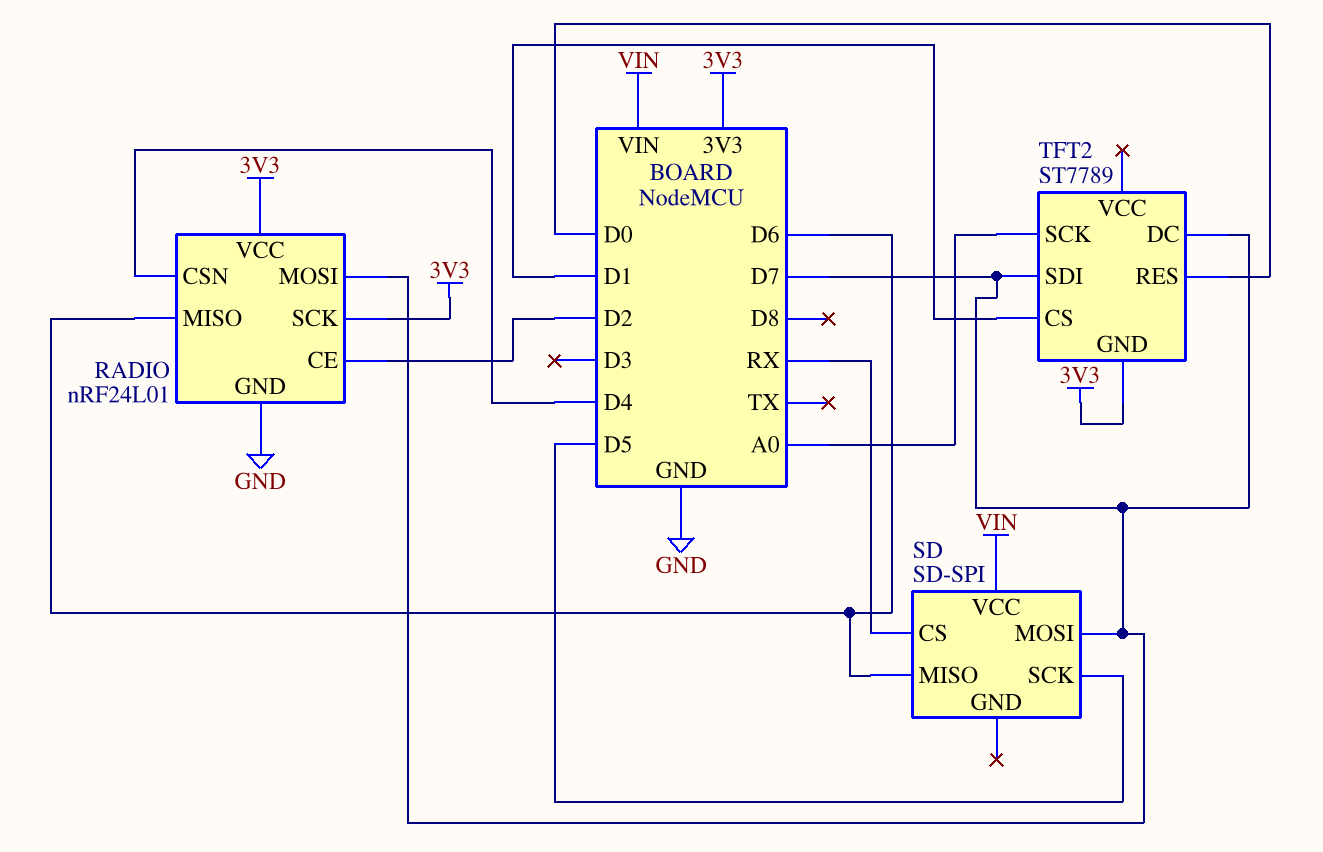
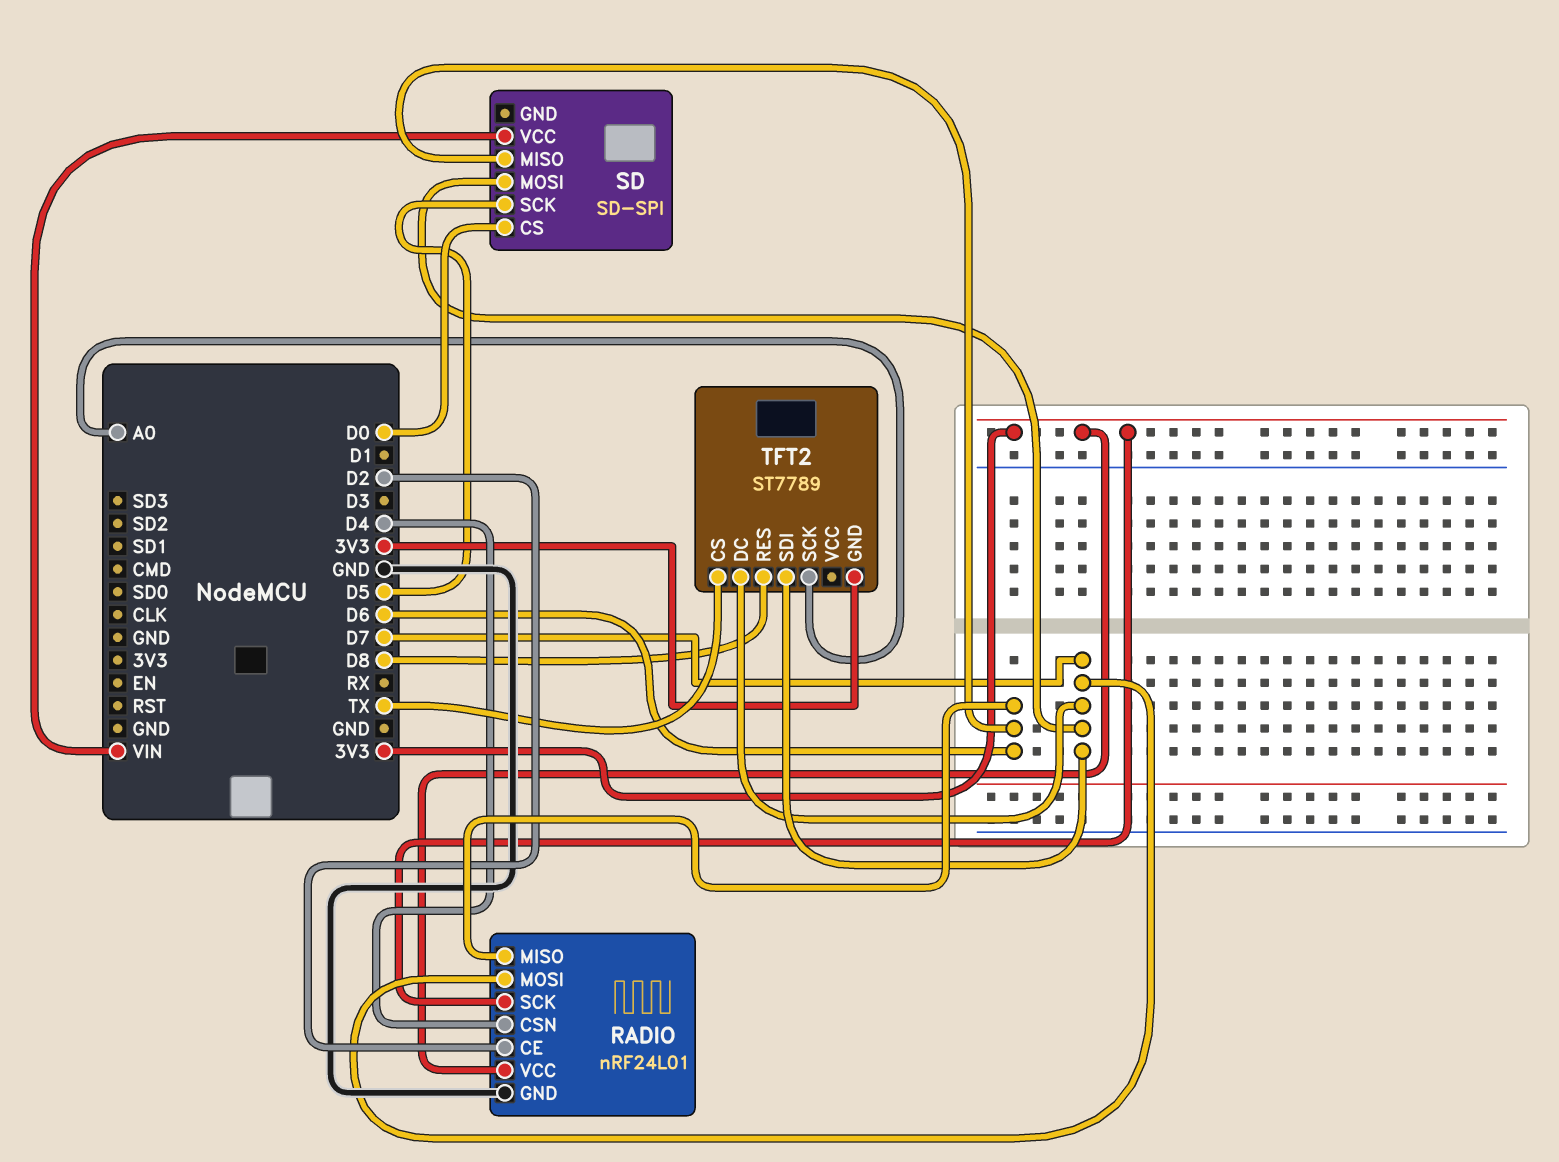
SD pin CS: RX -> D0
TFT2 pin CS: D1 -> TX
TFT2 pin RES: D0 -> D8

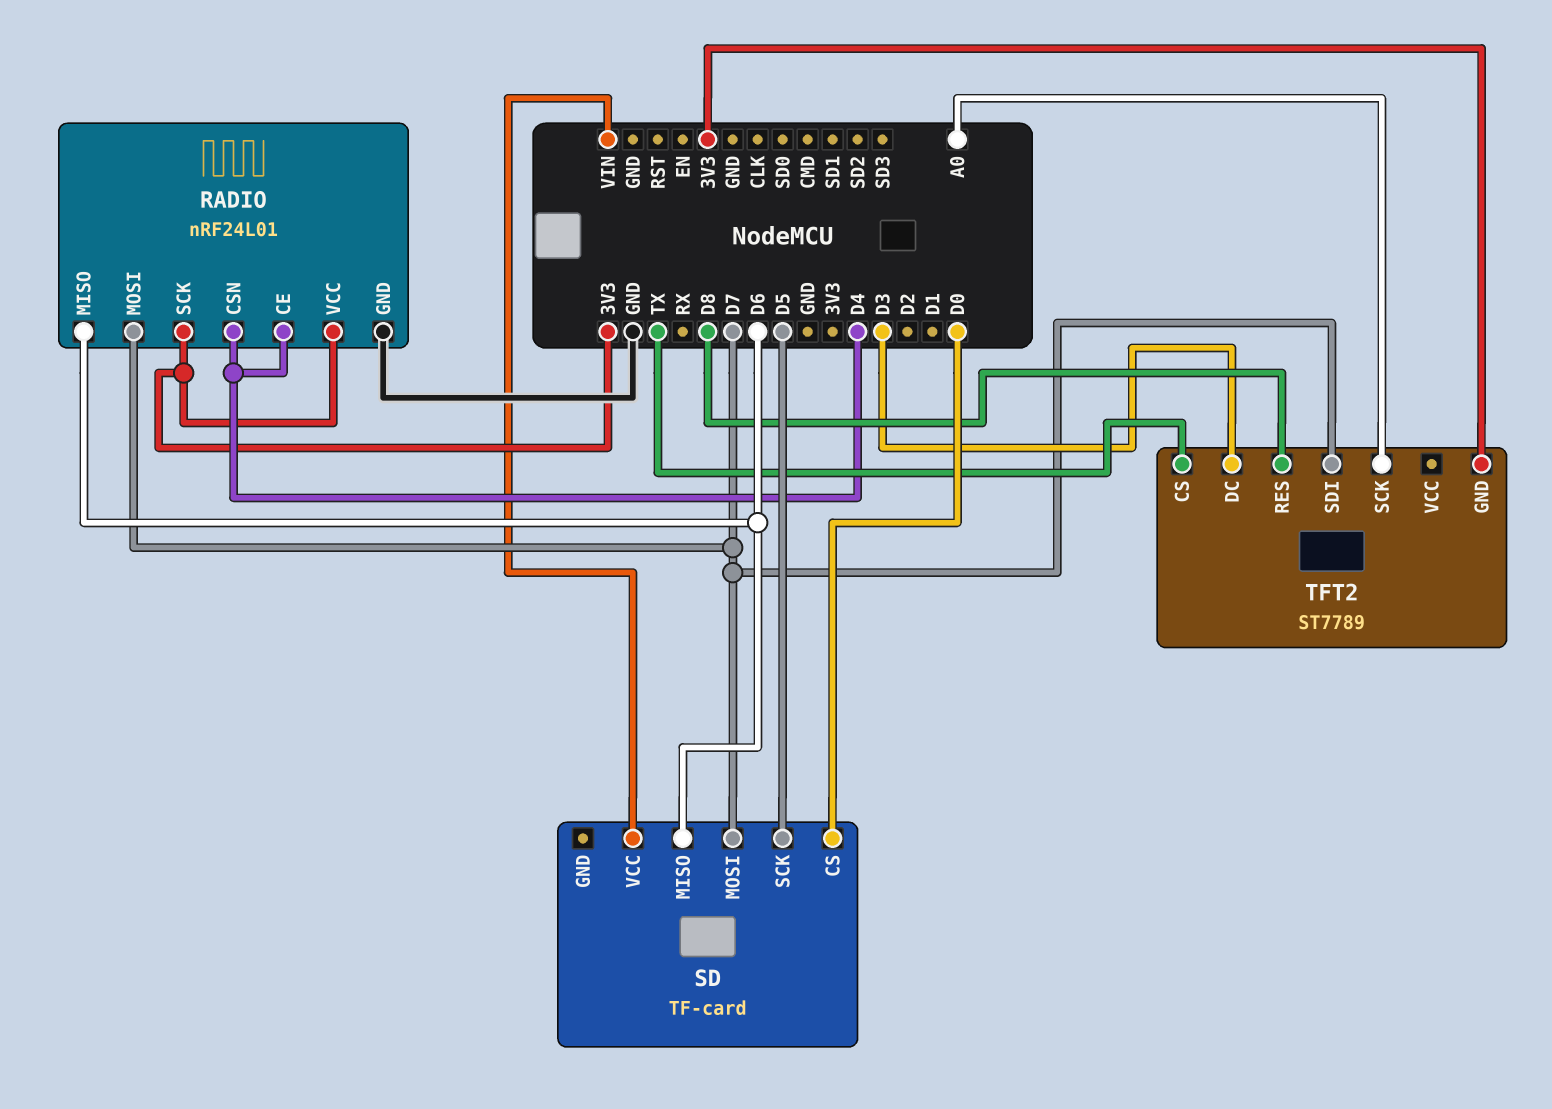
RADIO pin CE: D2 -> D4
SD: SD-SPI -> TF-card
TFT2 pin DC: D7 -> D3

